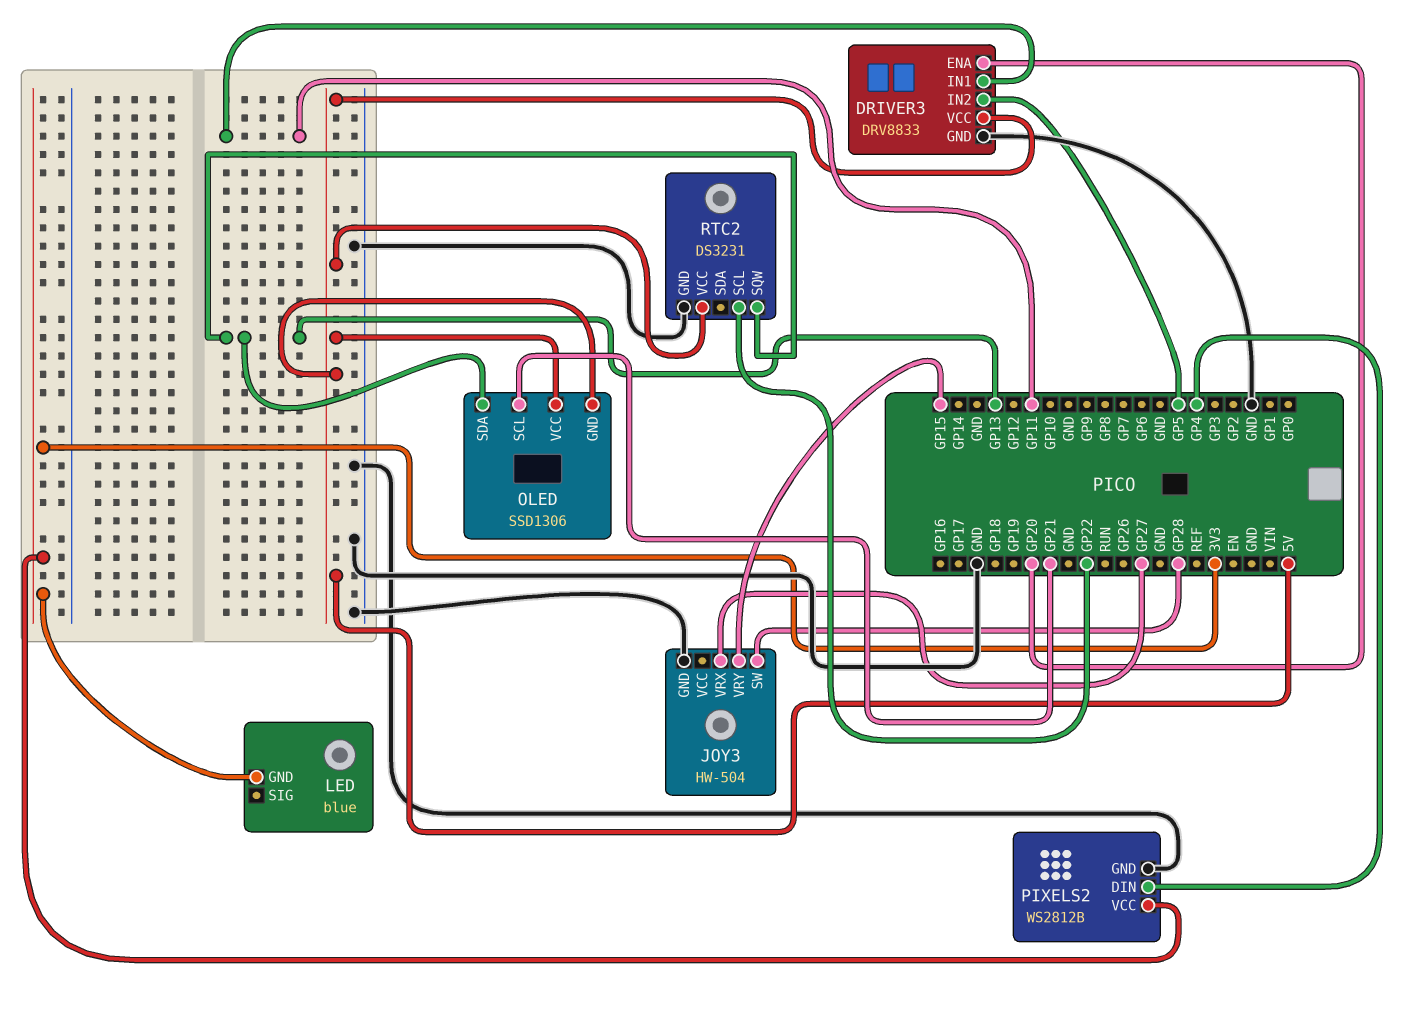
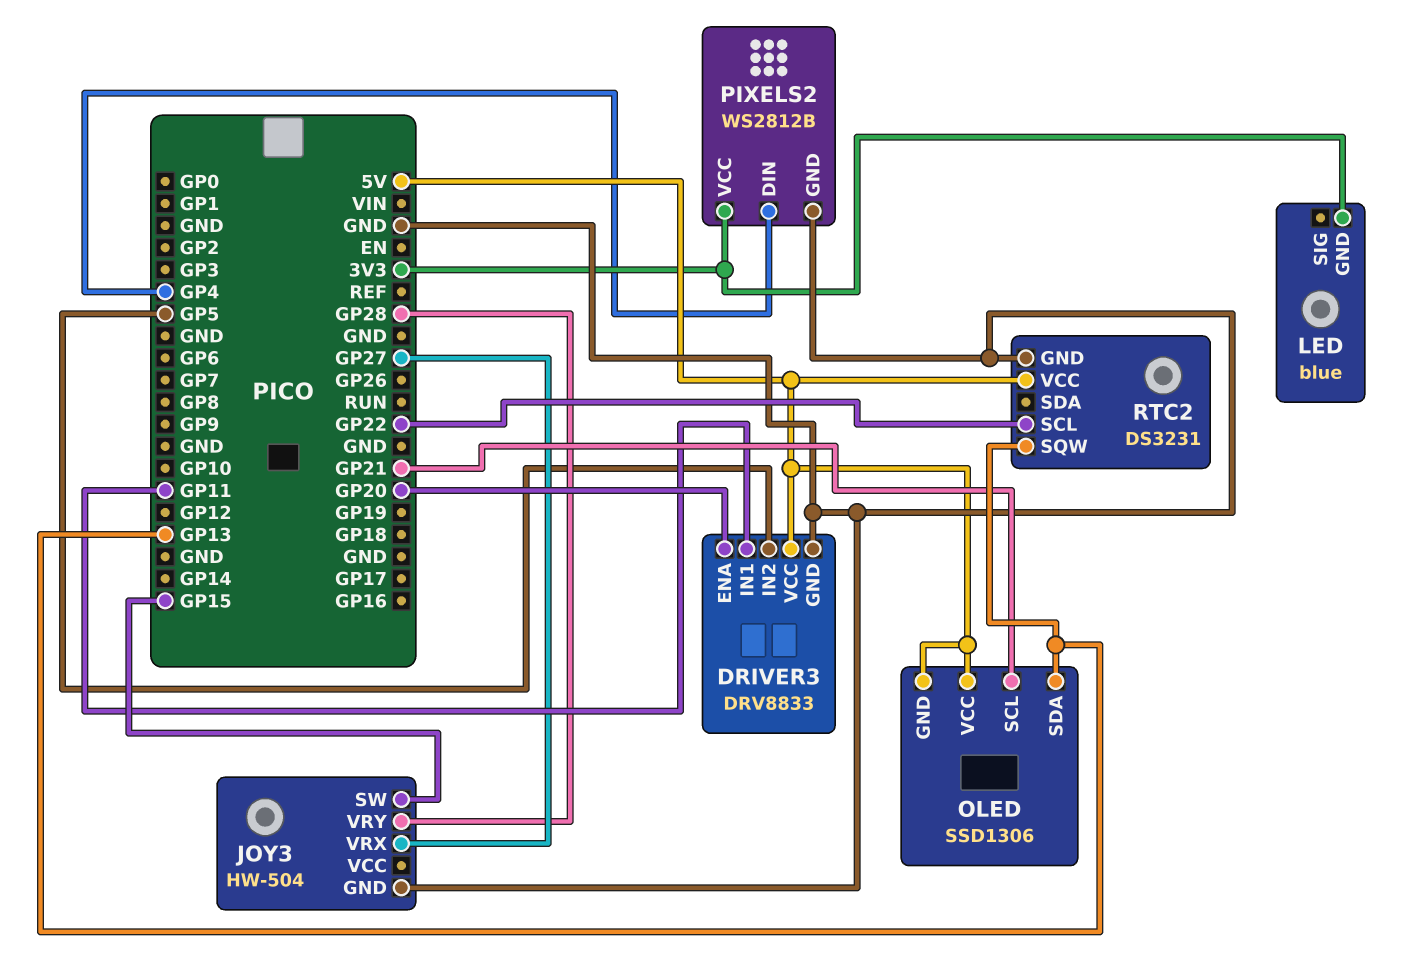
JOY3 pin SW: GP28 -> GP15
JOY3 pin VRY: GP15 -> GP28

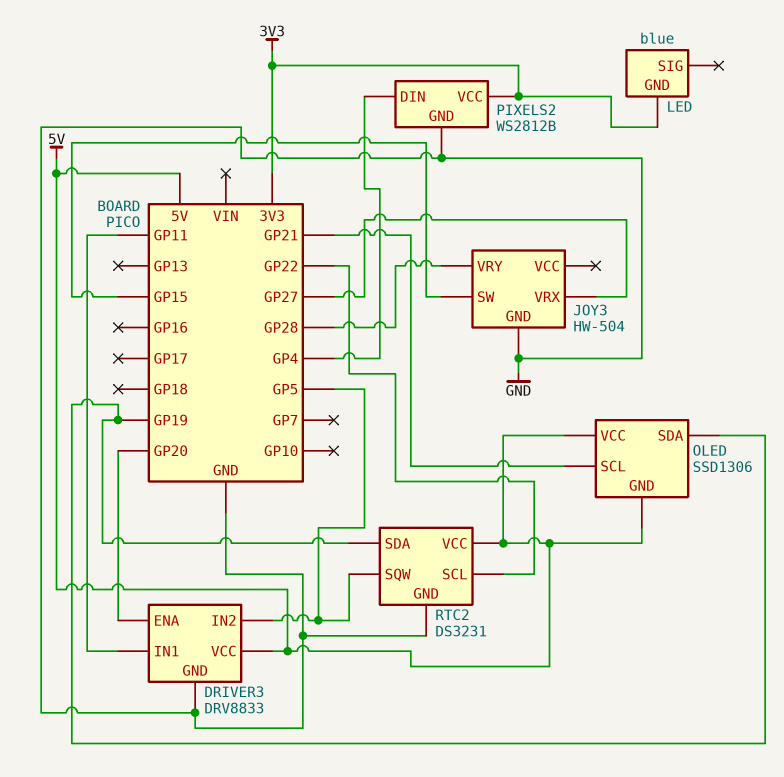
OLED pin SDA: GP13 -> GP19
RTC2 pin SDA: none -> GP19
RTC2 pin SQW: GP13 -> GP5

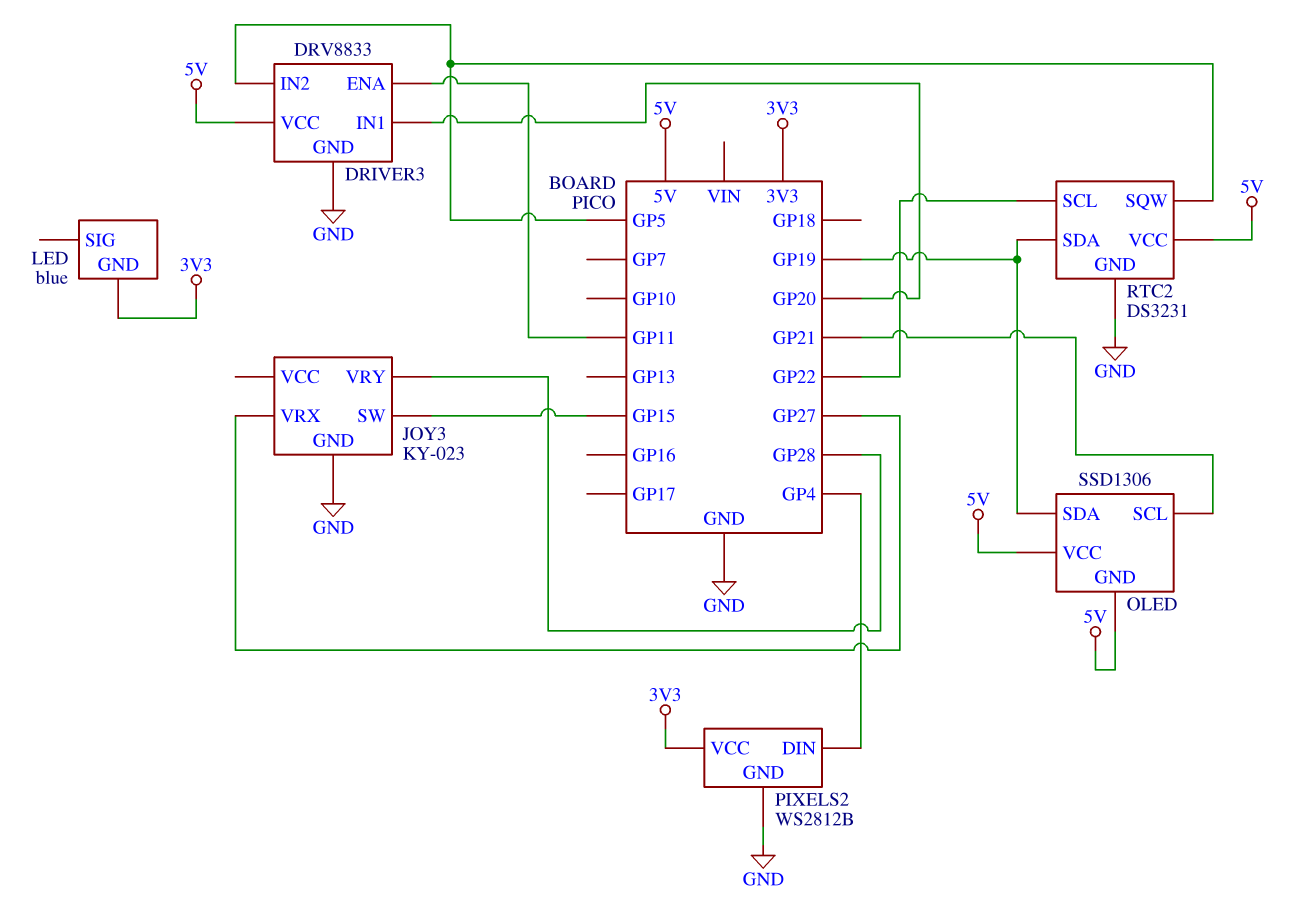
DRIVER3 pin ENA: GP20 -> GP11
DRIVER3 pin IN1: GP11 -> GP20
JOY3: HW-504 -> KY-023

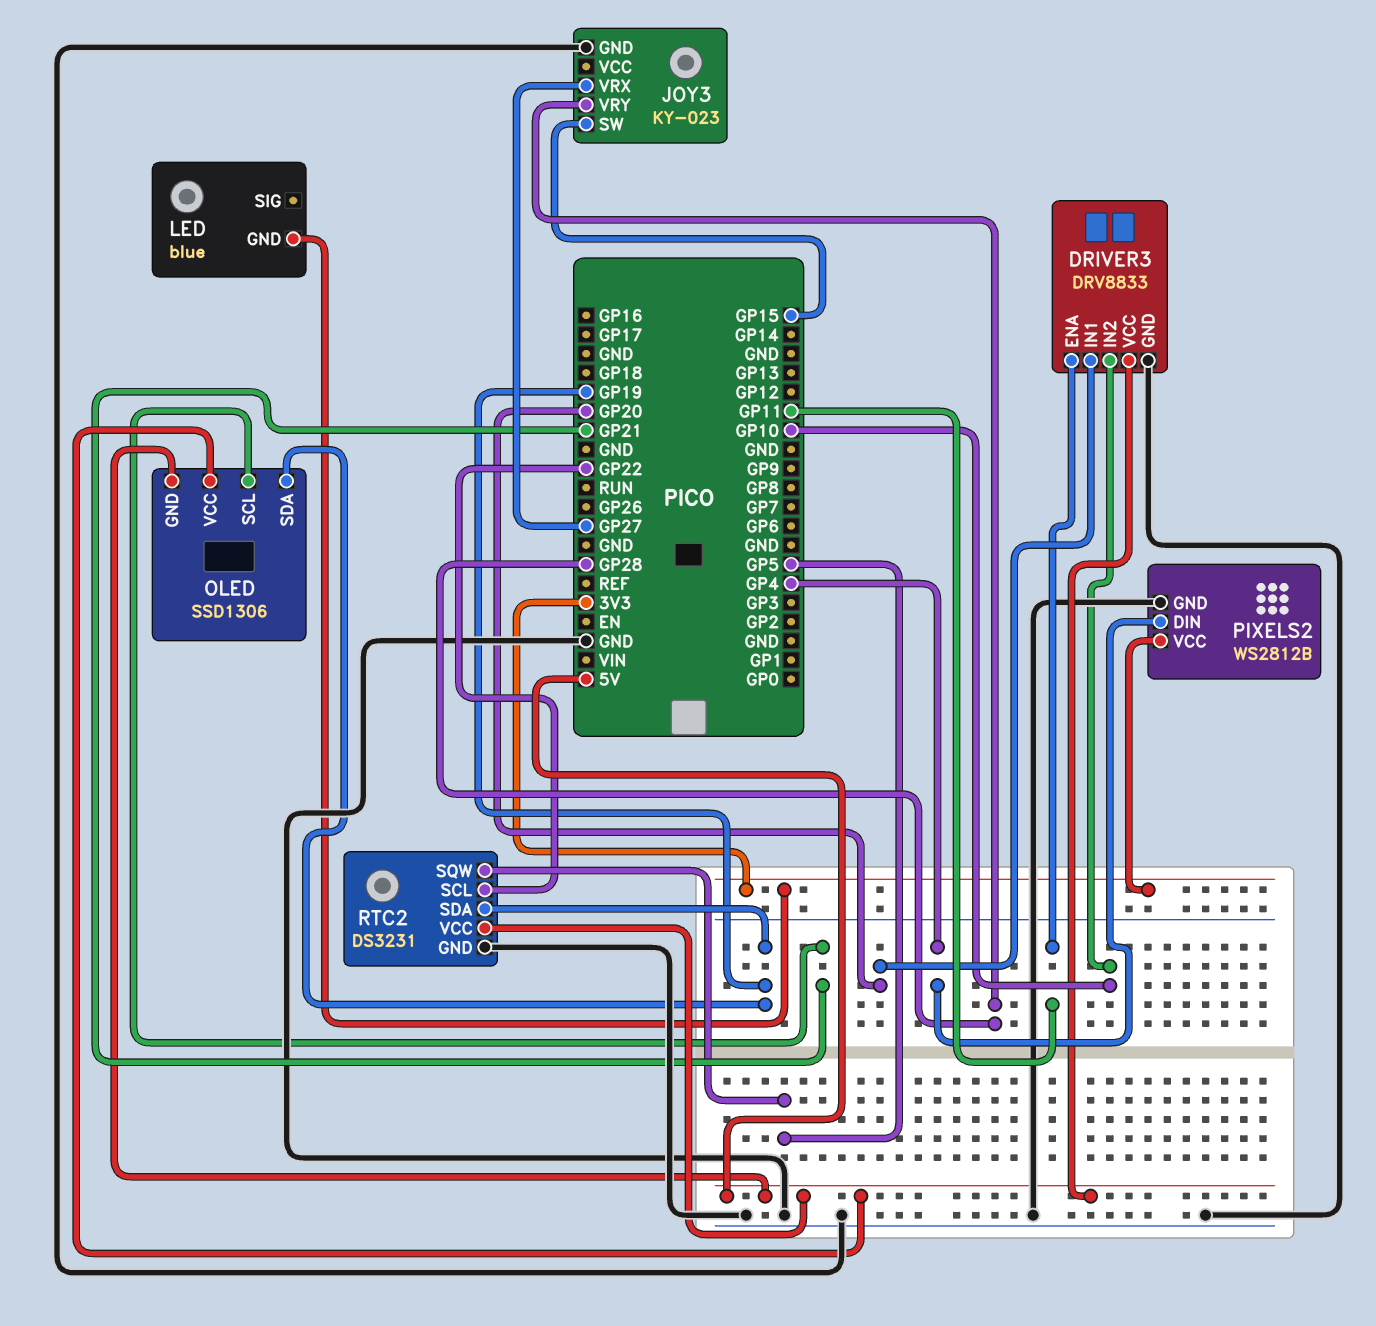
DRIVER3 pin IN2: GP5 -> GP10

